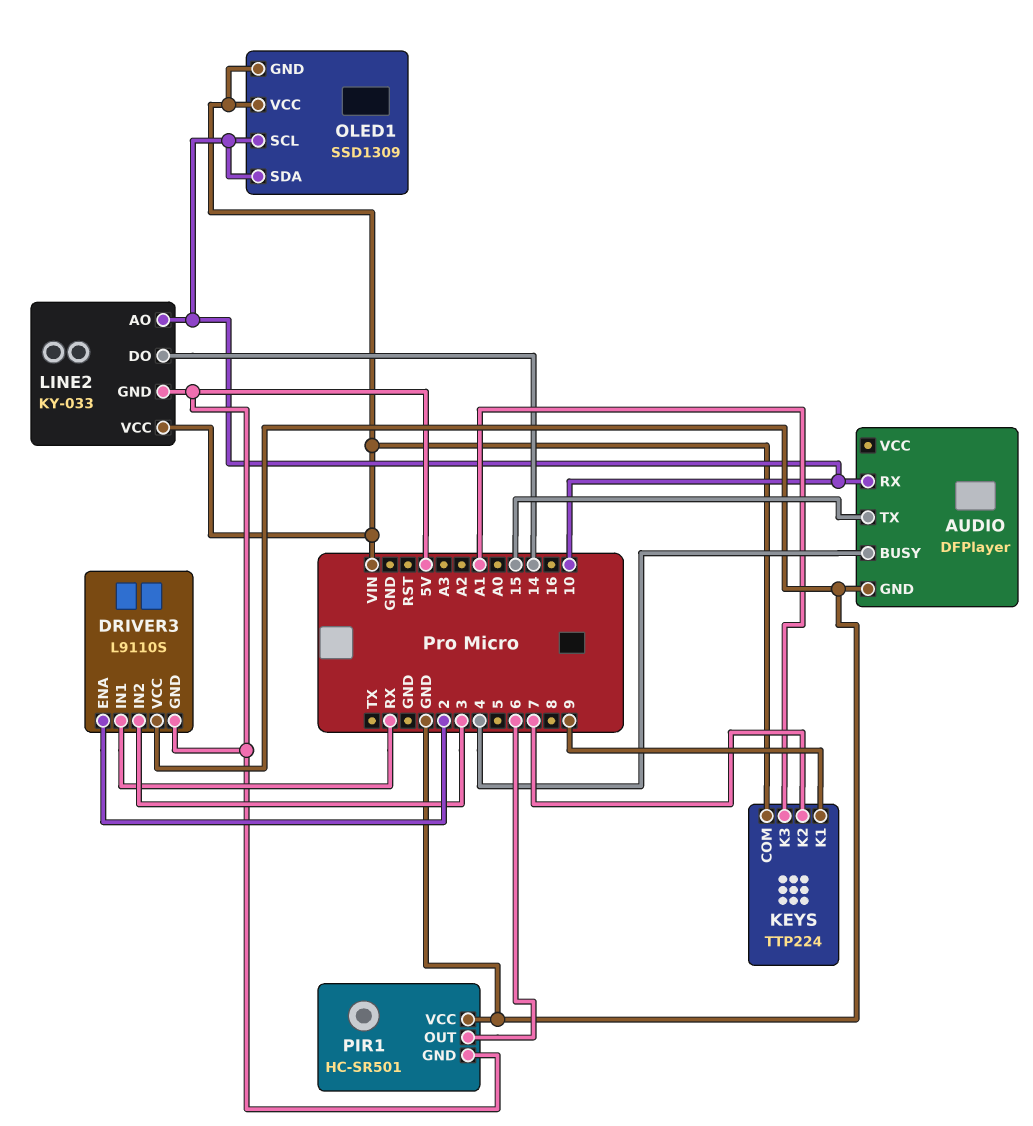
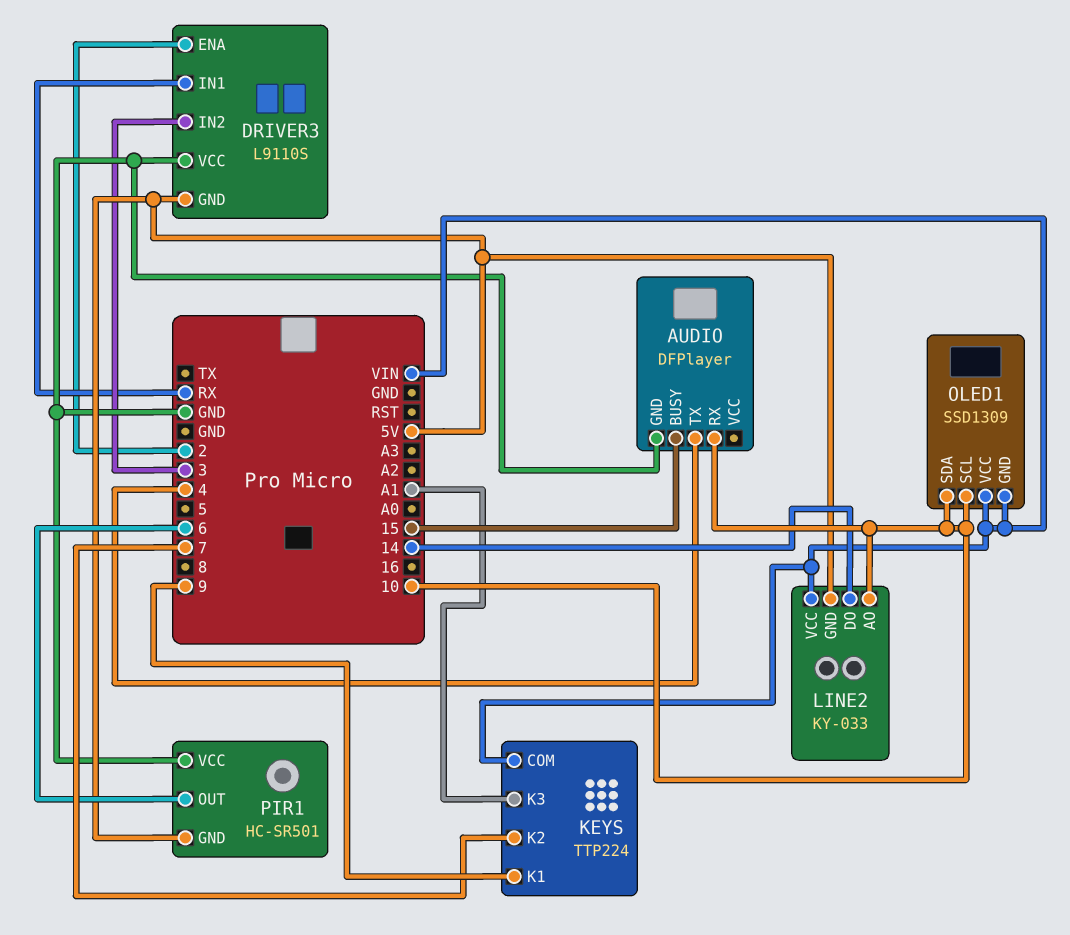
AUDIO pin BUSY: 4 -> 15
AUDIO pin TX: 15 -> 4

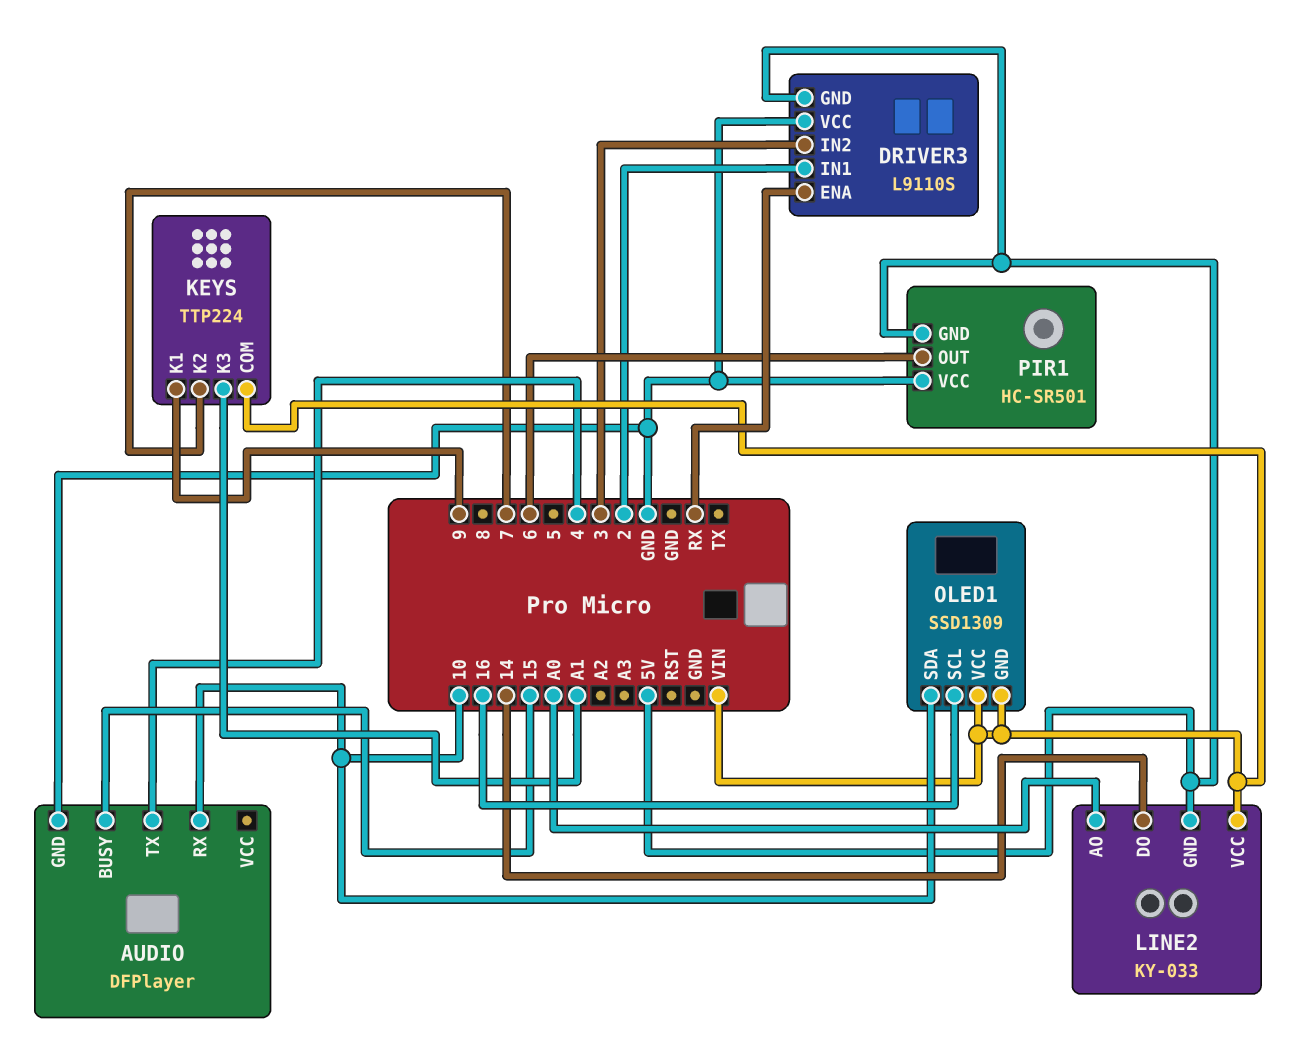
DRIVER3 pin ENA: 2 -> RX
DRIVER3 pin IN1: RX -> 2
LINE2 pin AO: 10 -> A0
OLED1 pin SCL: 10 -> 16

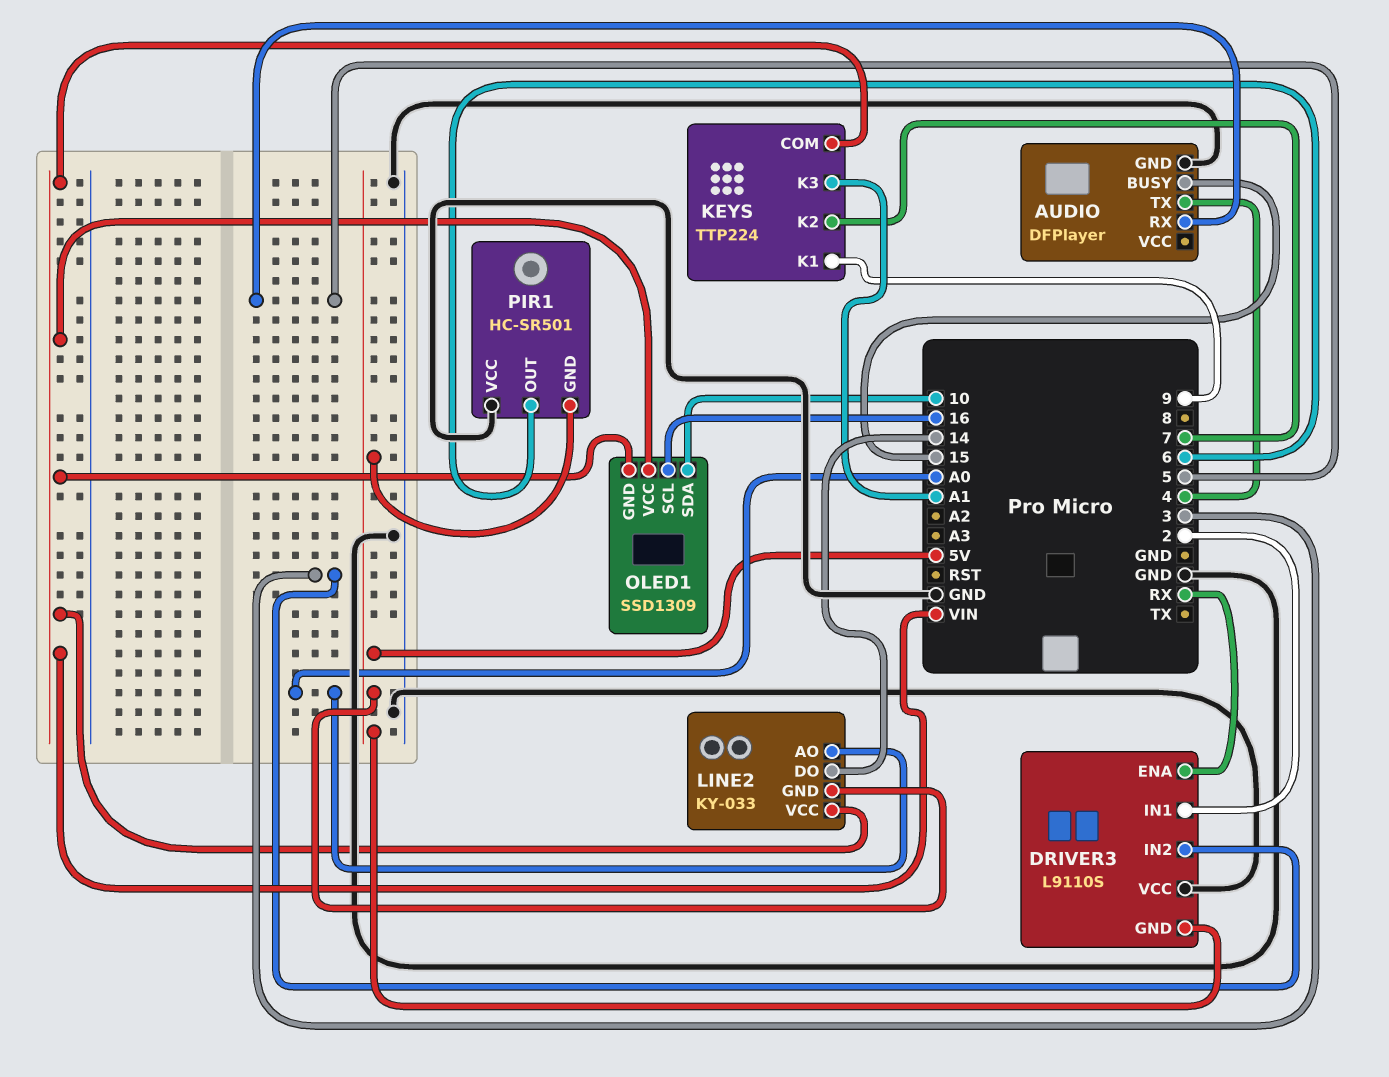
AUDIO pin RX: 10 -> 5

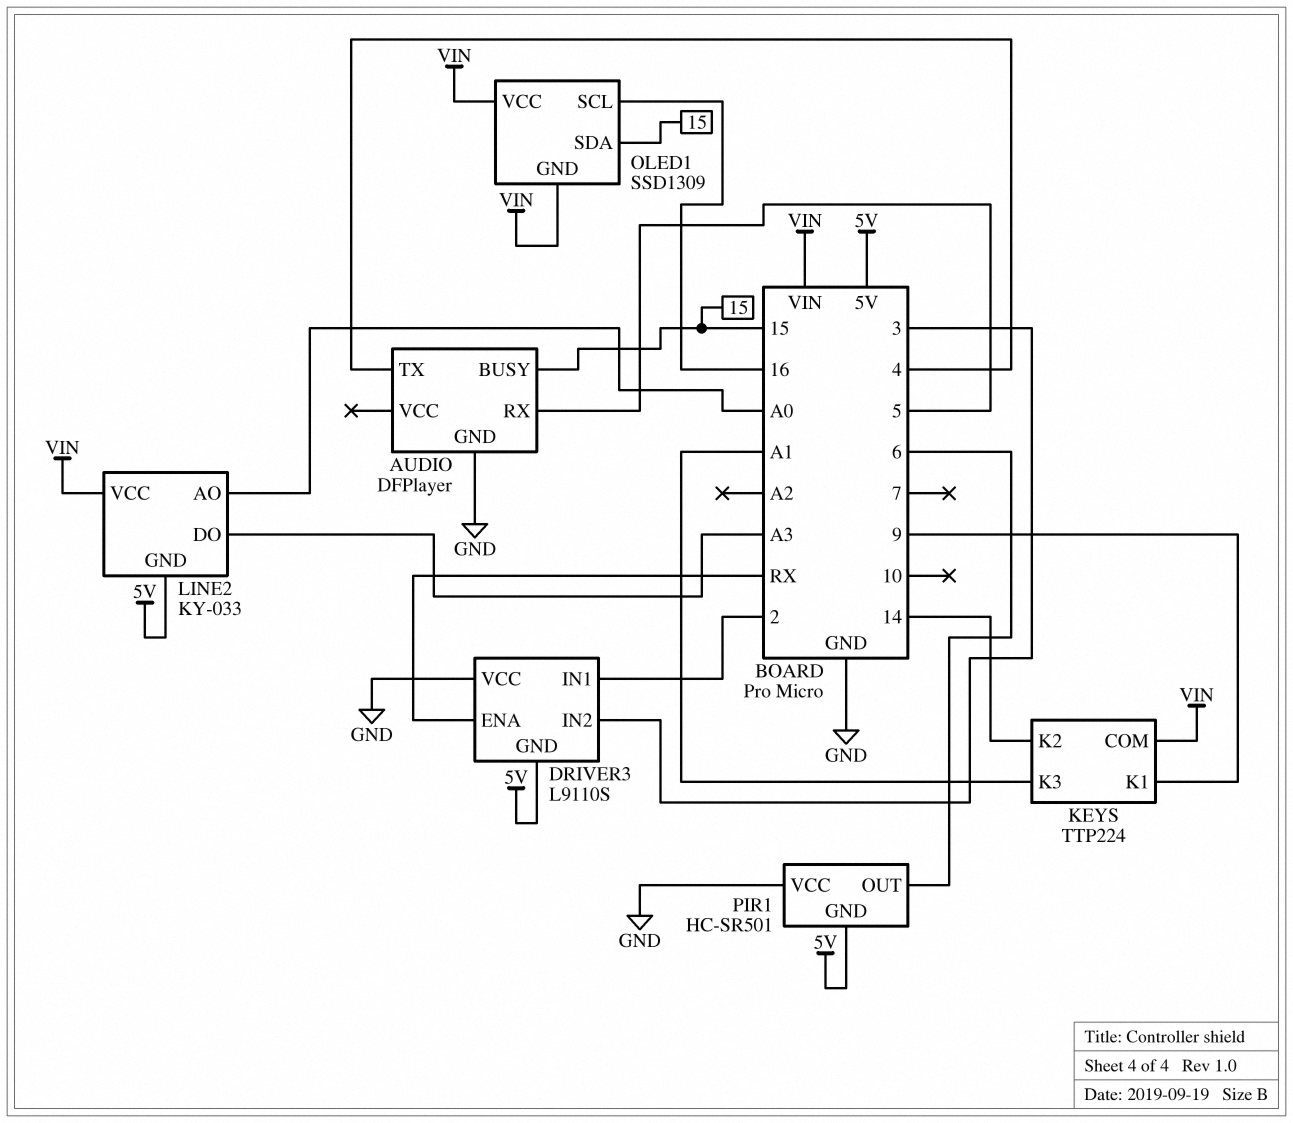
KEYS pin K2: 7 -> 14
LINE2 pin DO: 14 -> A3
OLED1 pin SDA: 10 -> 15

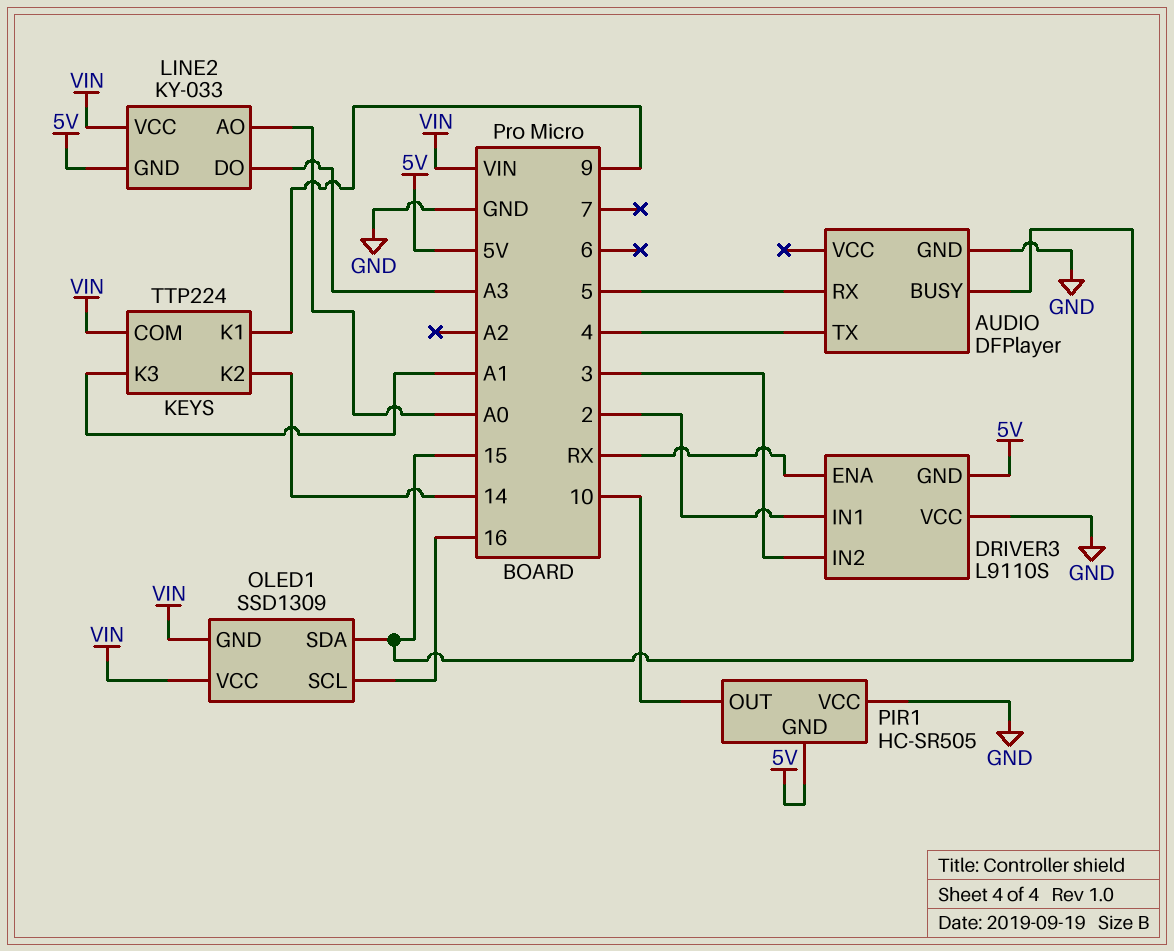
PIR1: HC-SR501 -> HC-SR505
PIR1 pin OUT: 6 -> 10

